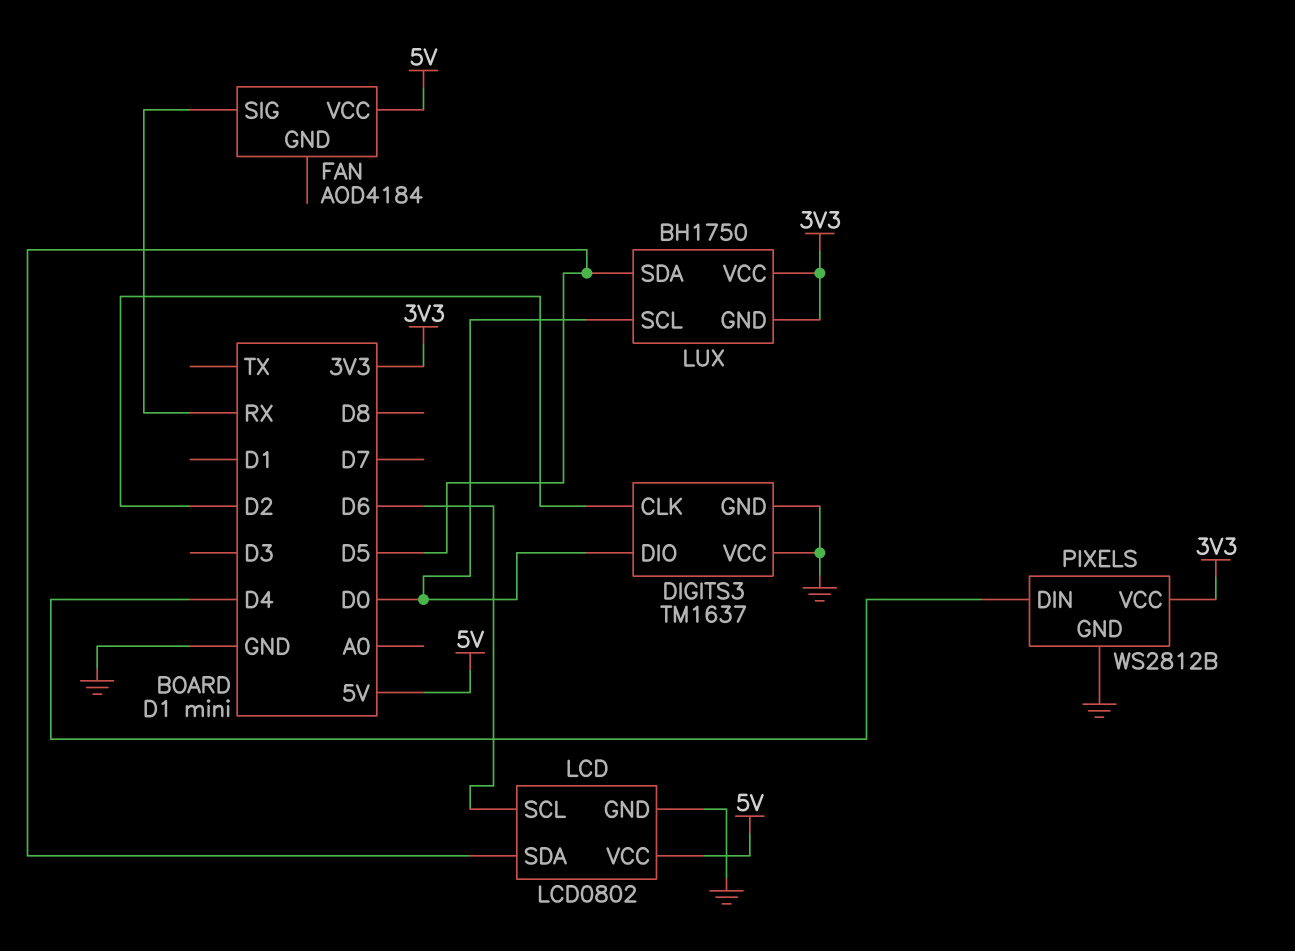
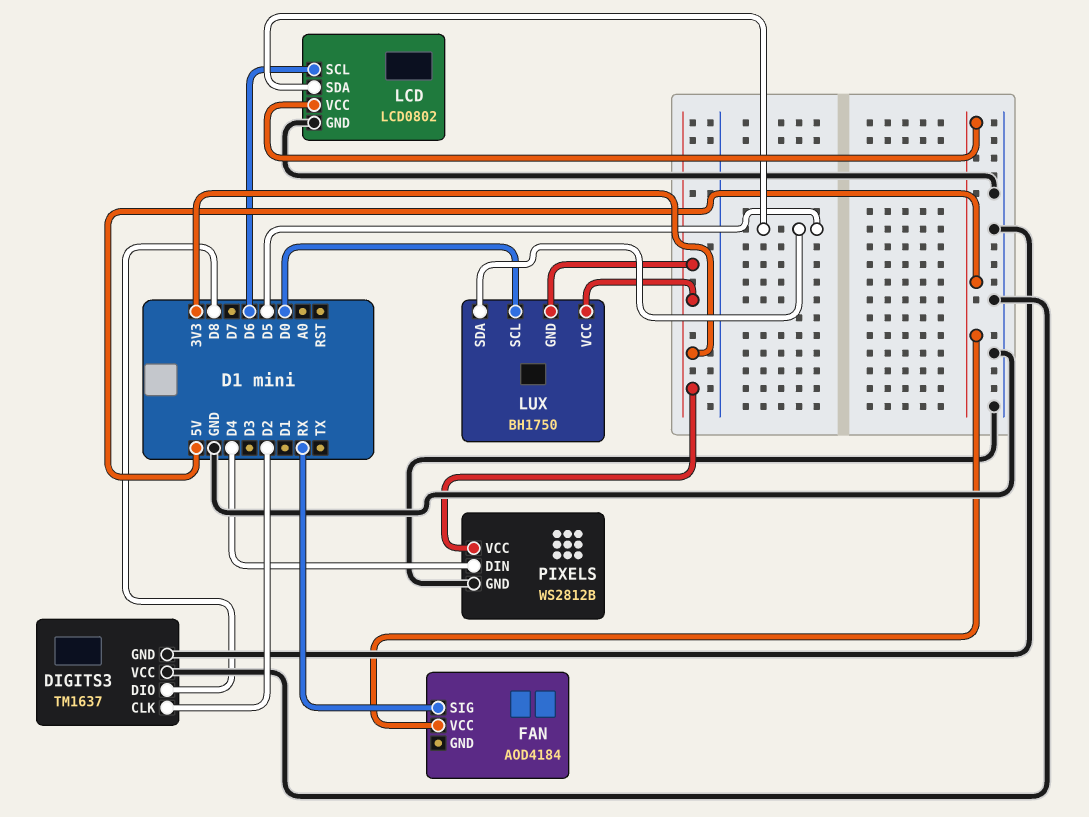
DIGITS3 pin DIO: D0 -> D8

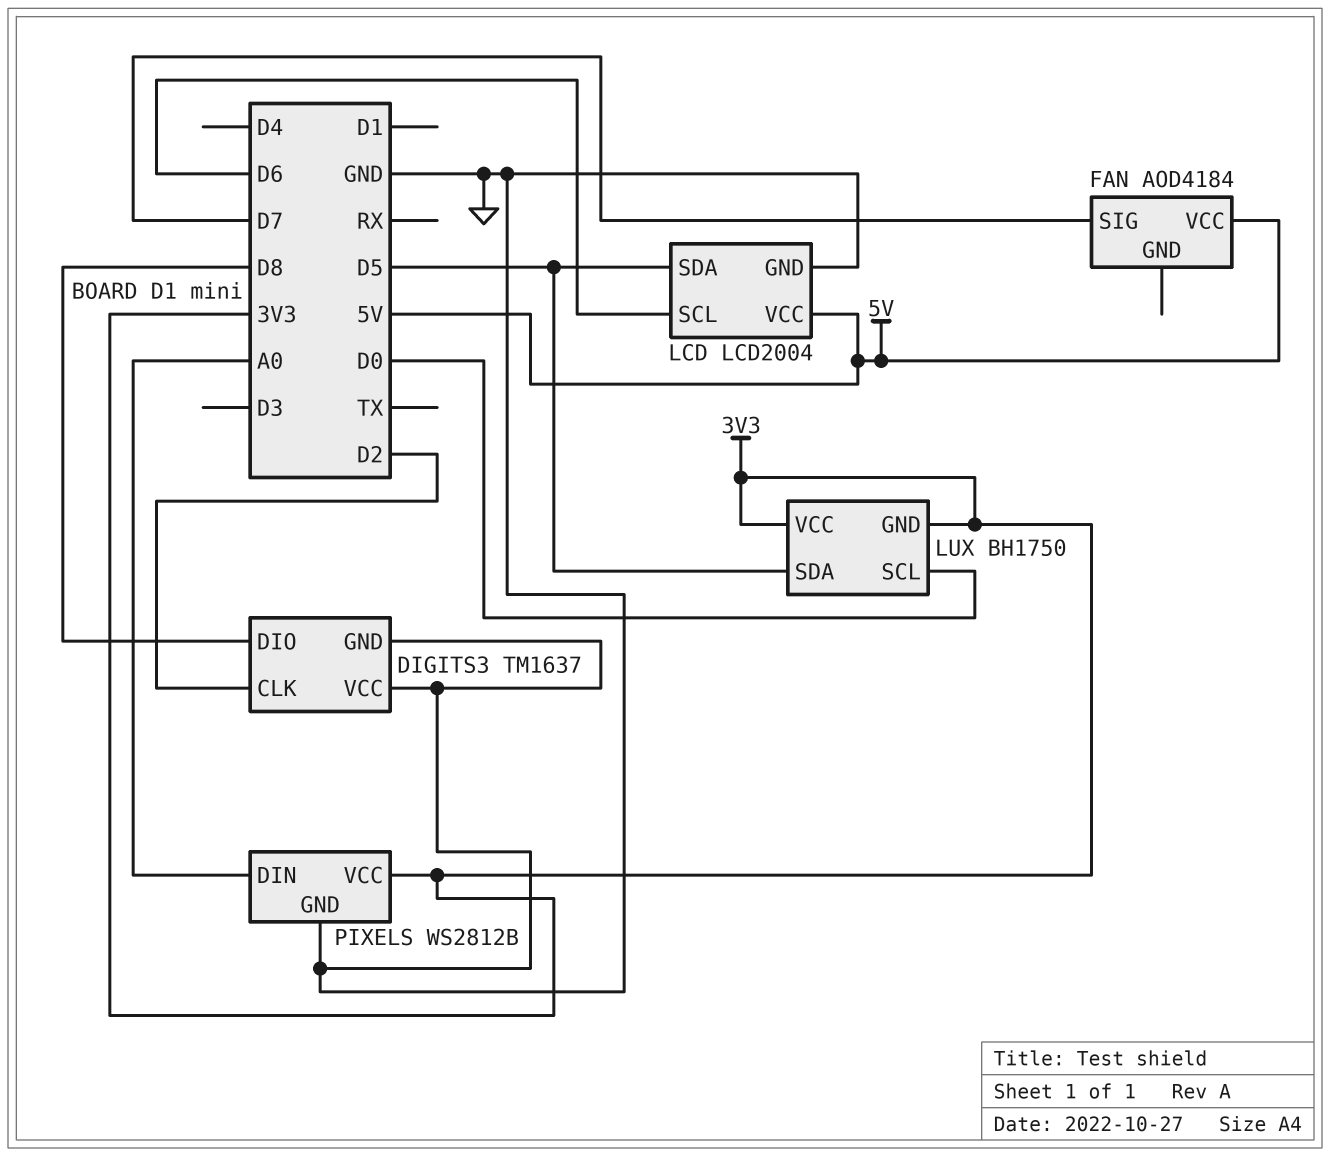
FAN pin SIG: RX -> D7
LCD: LCD0802 -> LCD2004
PIXELS pin DIN: D4 -> A0

